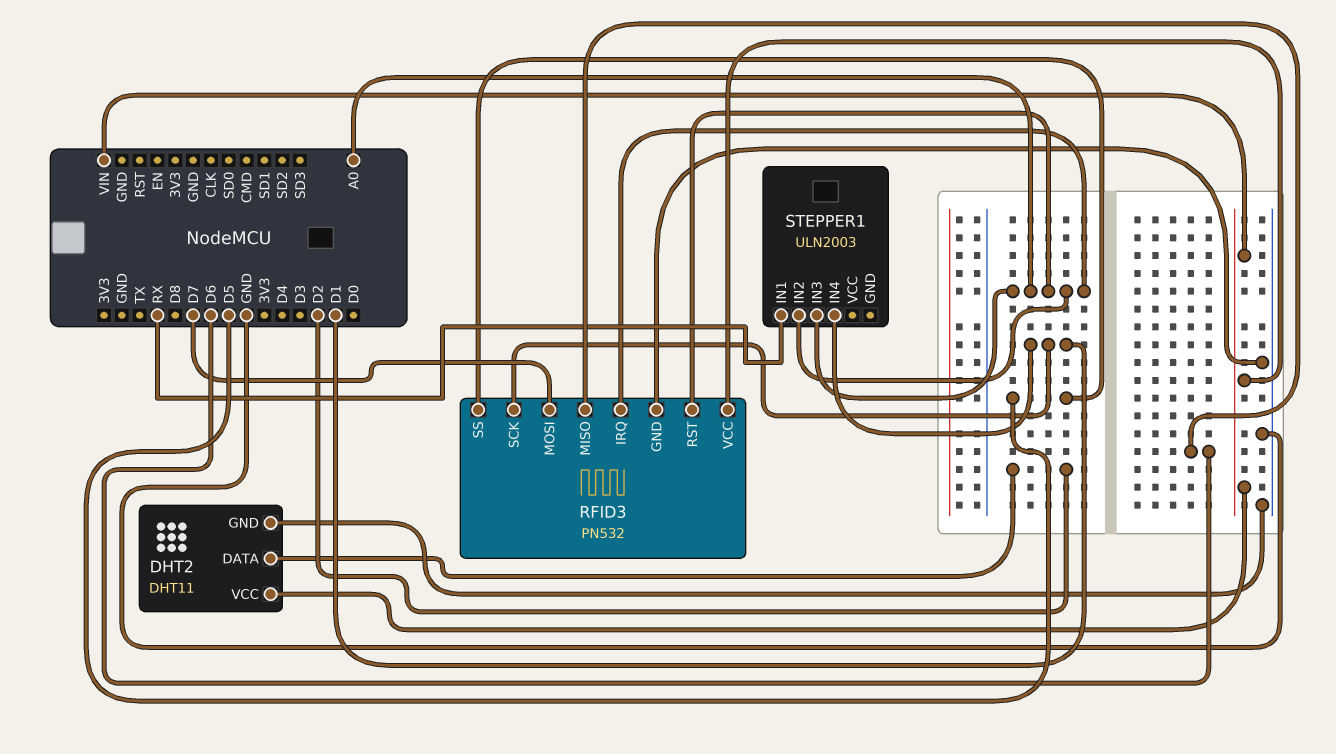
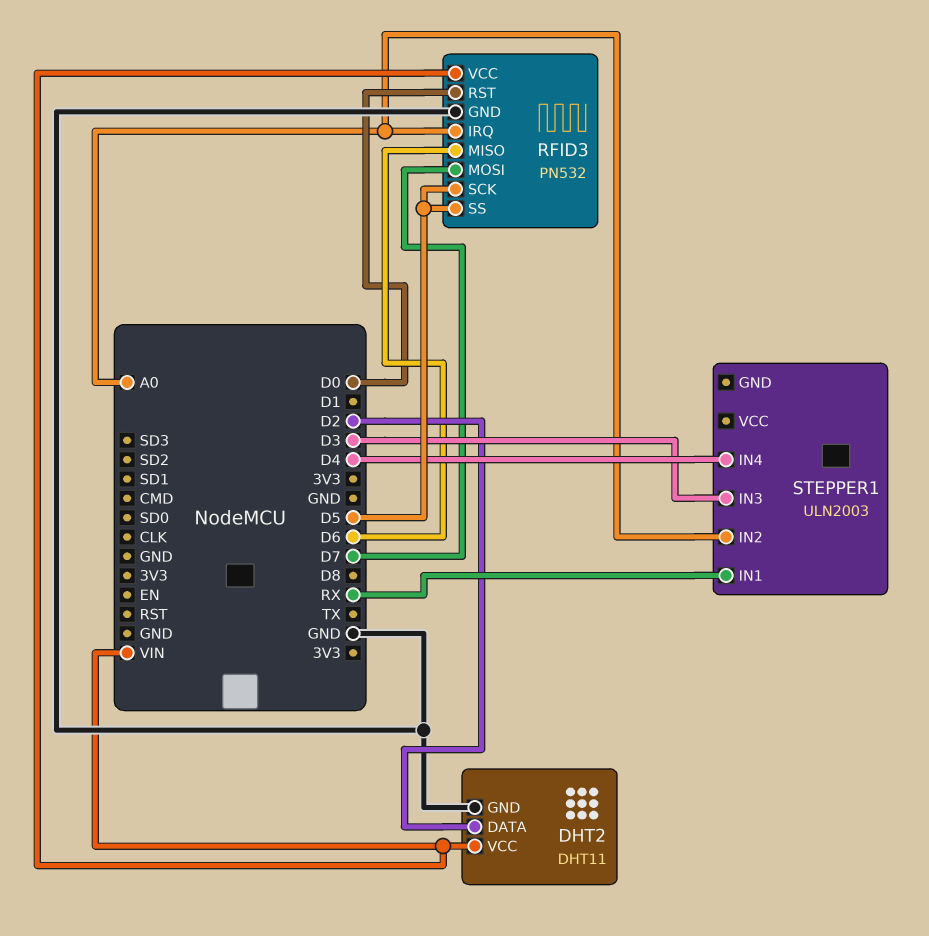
RFID3 pin RST: A0 -> D0
RFID3 pin SCK: D1 -> D5
STEPPER1 pin IN3: A0 -> D3
STEPPER1 pin IN4: D1 -> D4

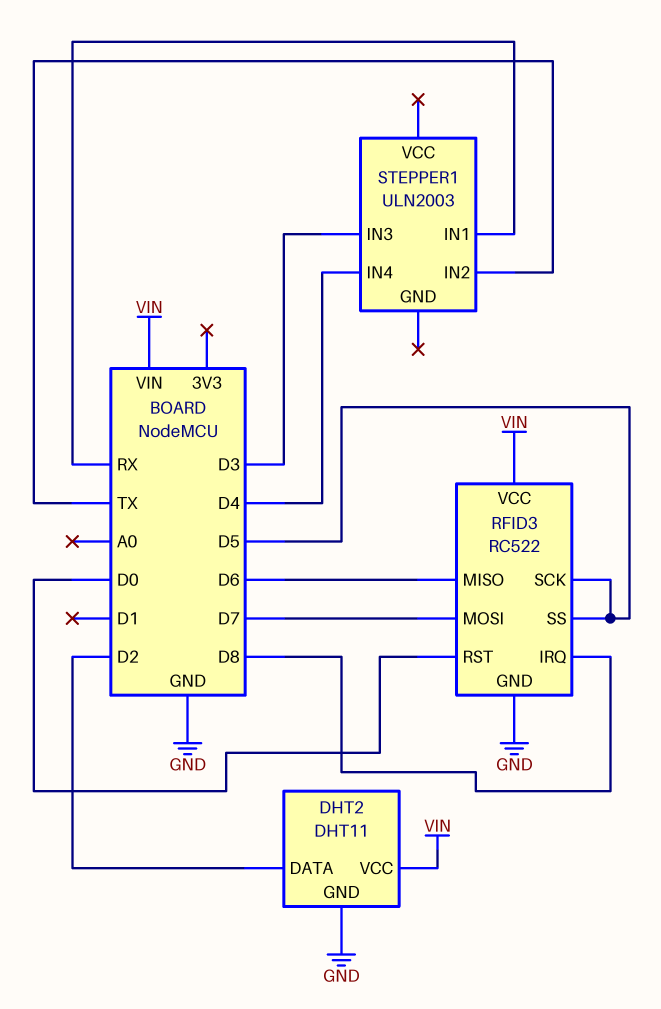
RFID3: PN532 -> RC522
RFID3 pin IRQ: A0 -> D8
STEPPER1 pin IN2: A0 -> TX

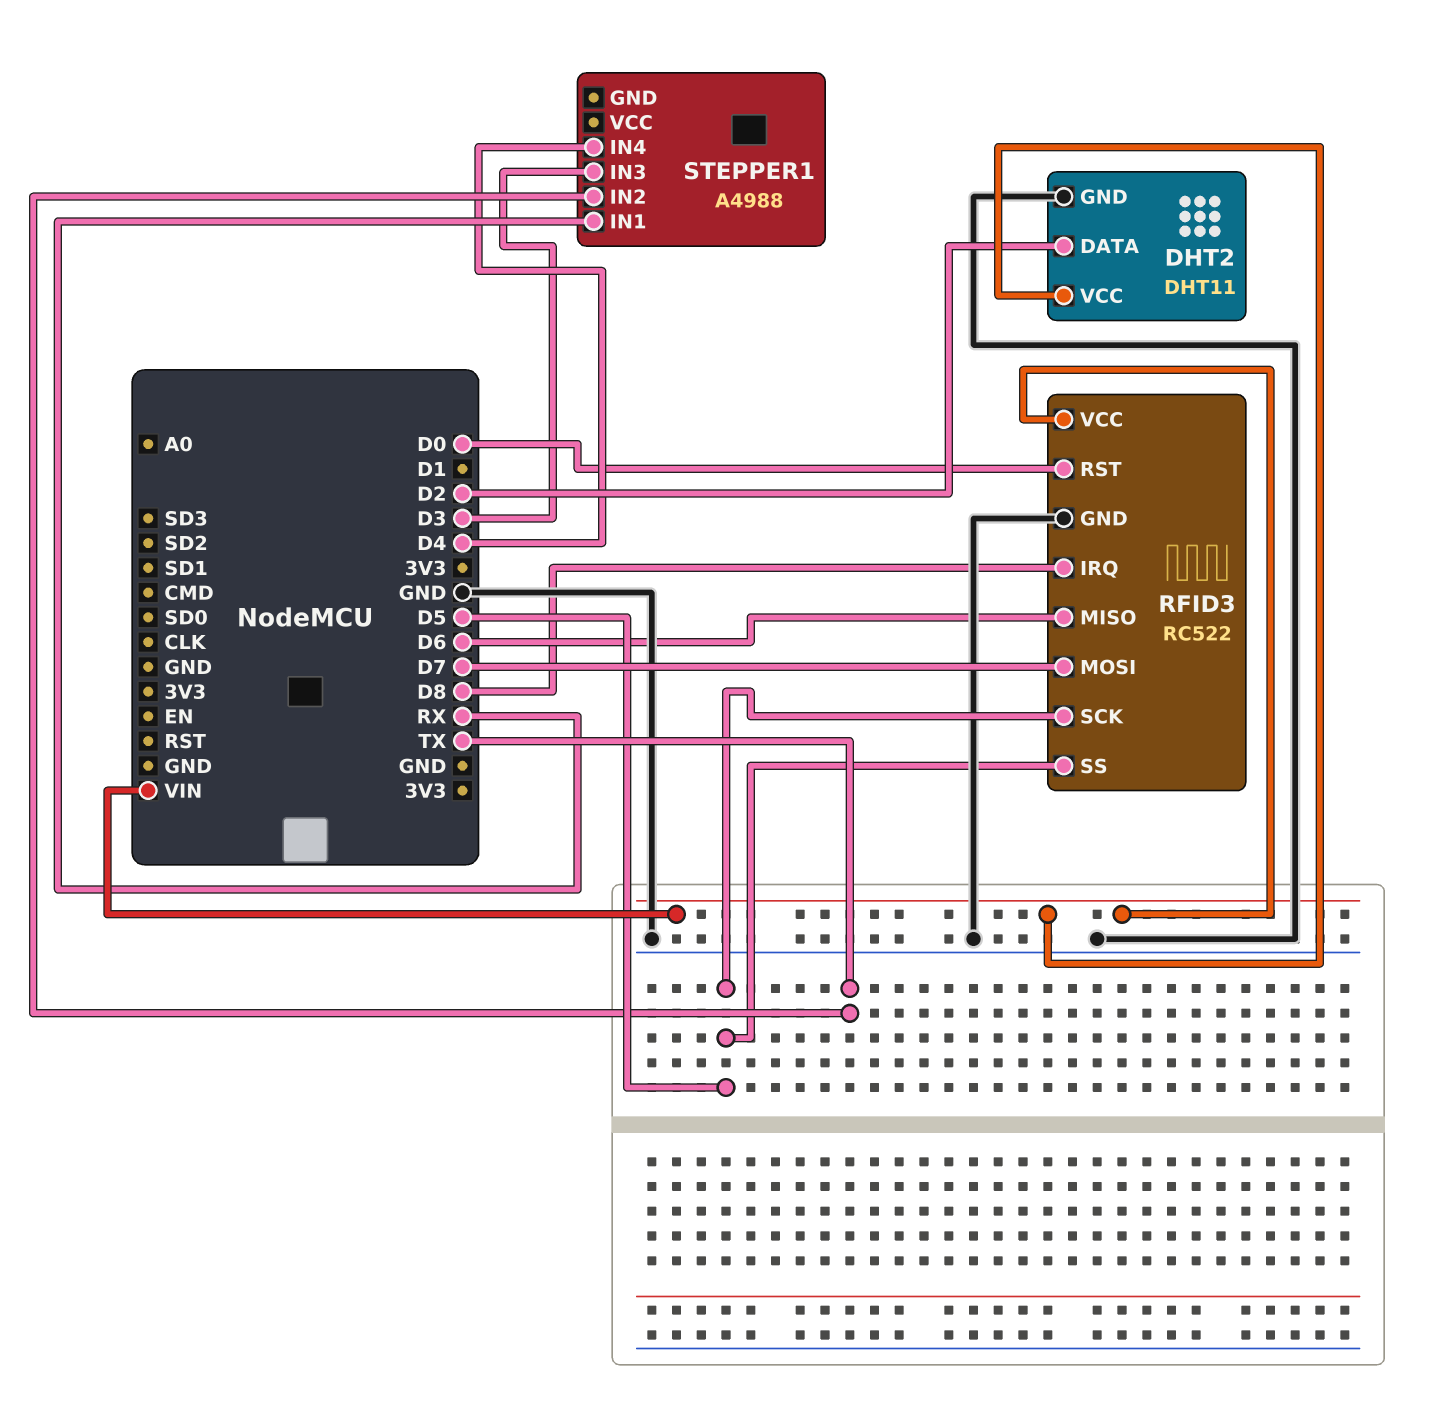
STEPPER1: ULN2003 -> A4988

